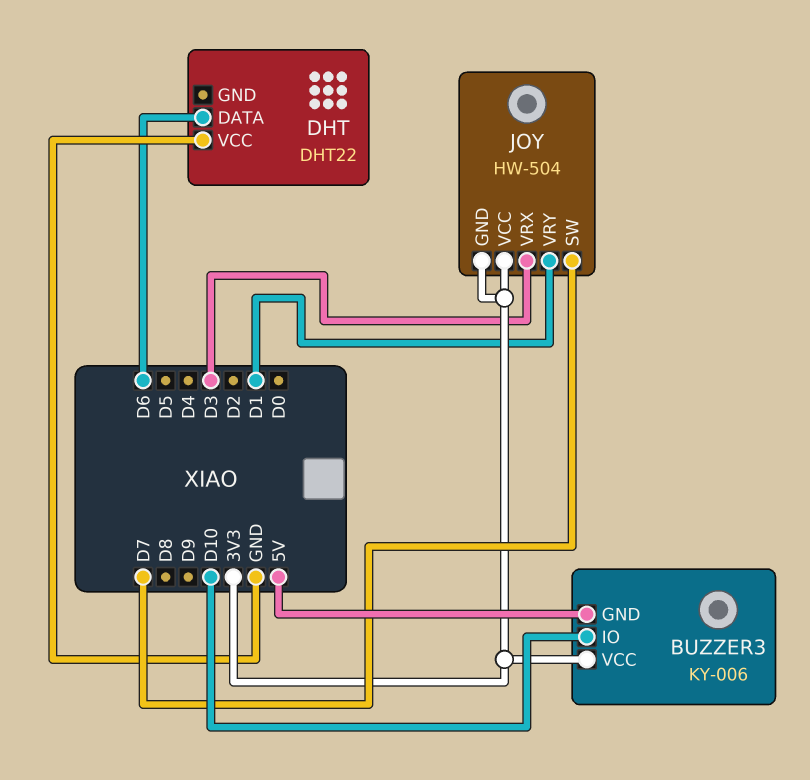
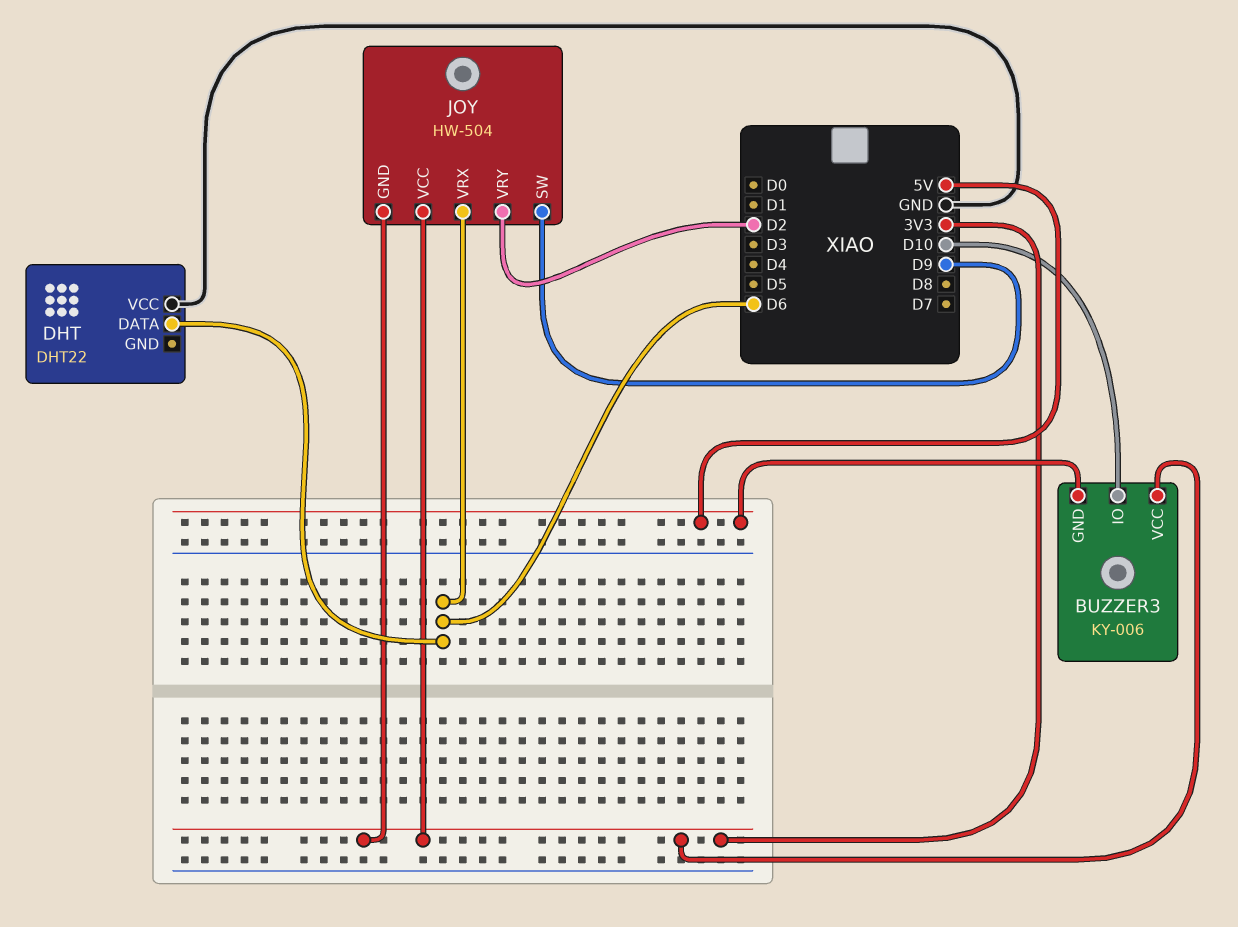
JOY pin SW: D7 -> D9
JOY pin VRX: D3 -> D6
JOY pin VRY: D1 -> D2

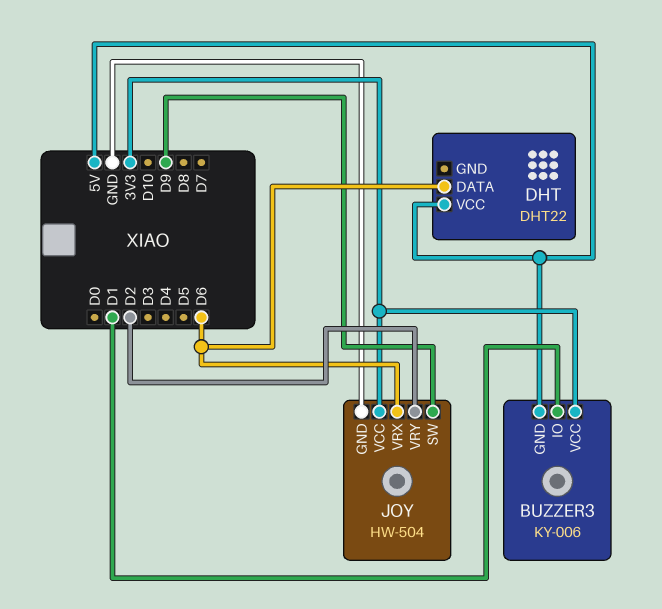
BUZZER3 pin IO: D10 -> D1
DHT pin VCC: GND -> 5V
JOY pin GND: 3V3 -> GND

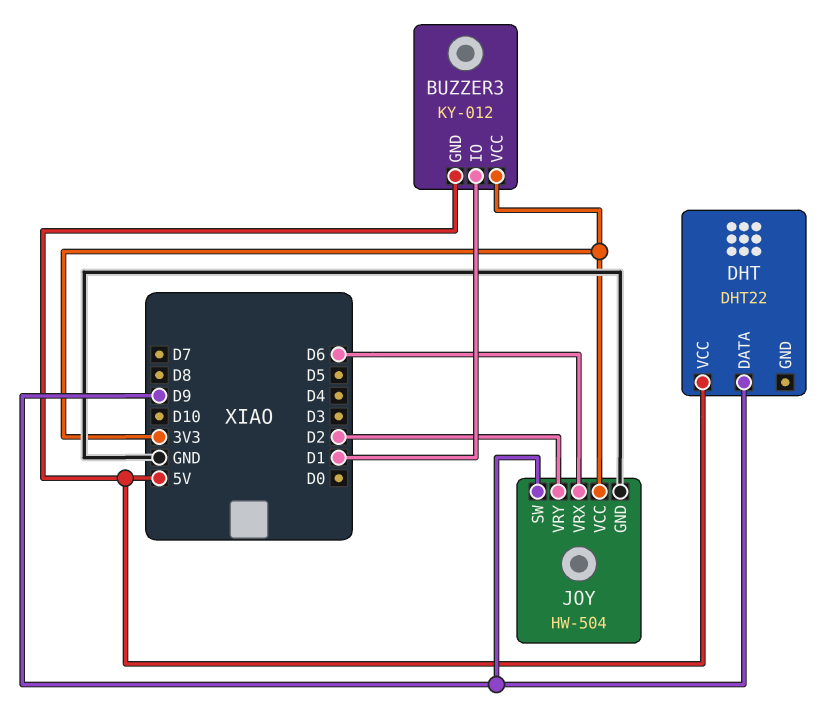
BUZZER3: KY-006 -> KY-012
DHT pin DATA: D6 -> D9

